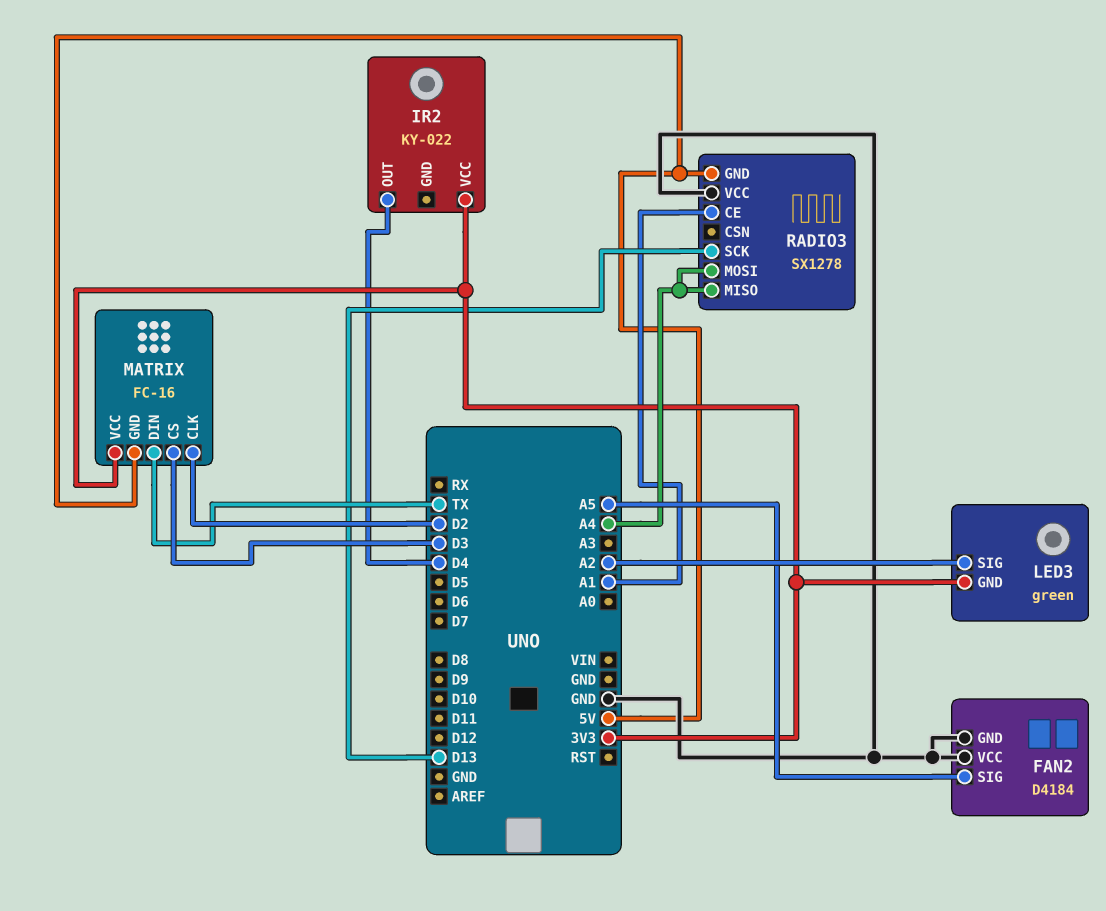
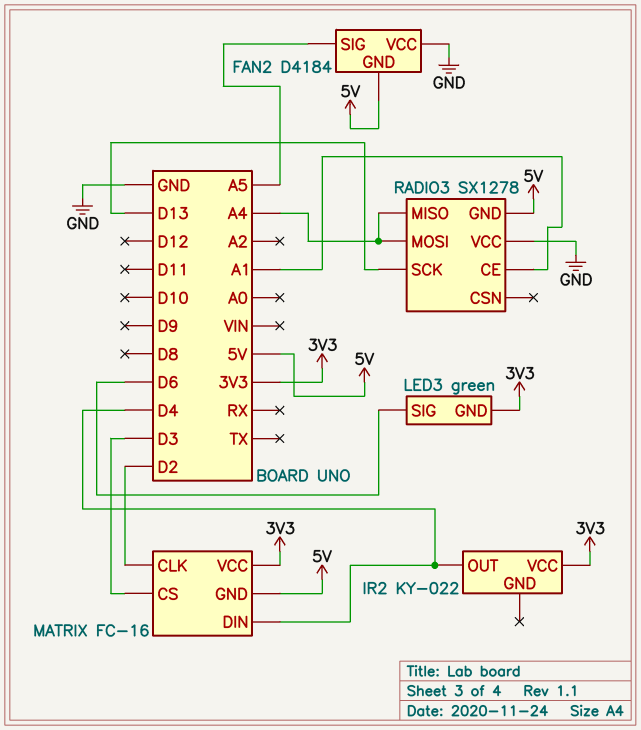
FAN2 pin GND: GND -> 5V
LED3 pin SIG: A2 -> D6
MATRIX pin DIN: TX -> D4

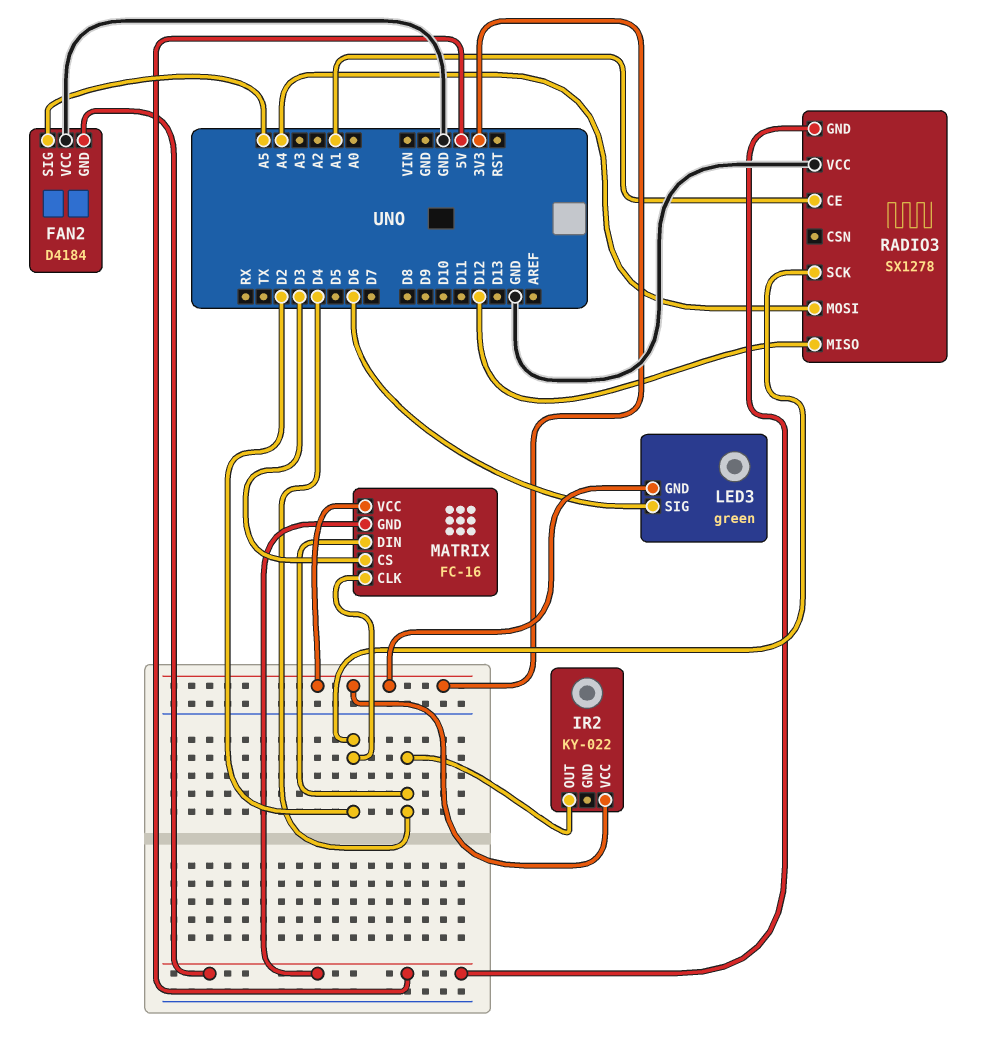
RADIO3 pin MISO: A4 -> D12
RADIO3 pin SCK: D13 -> D2

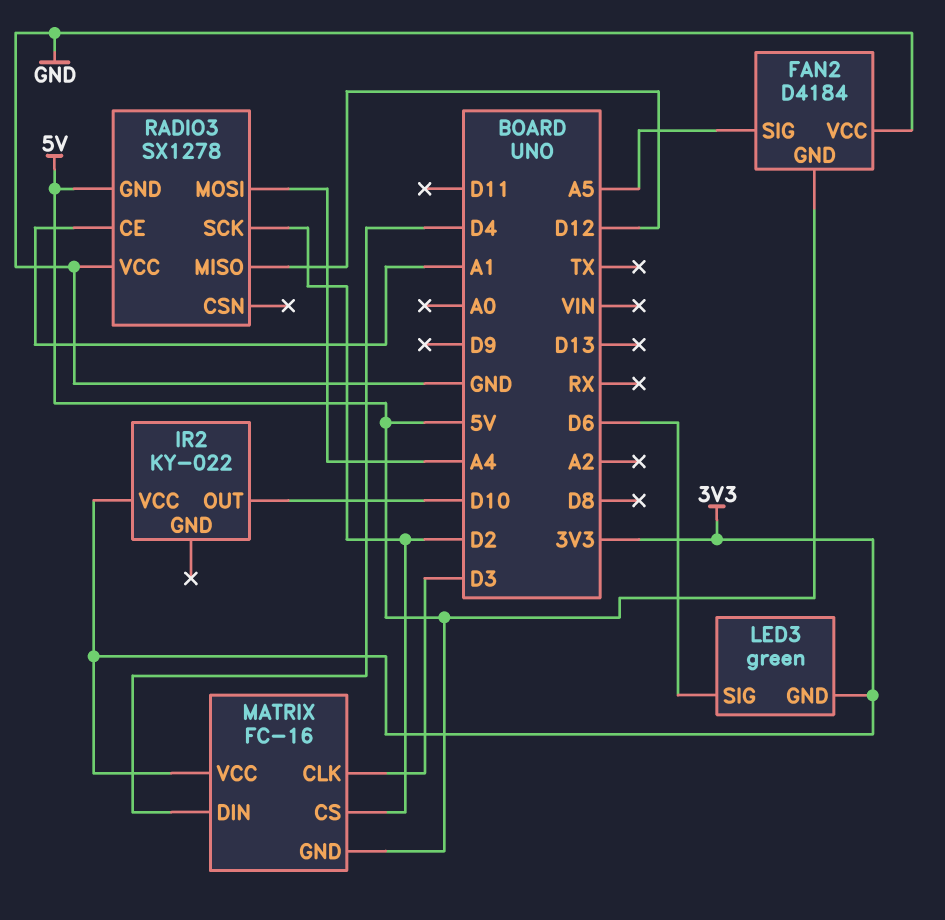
IR2 pin OUT: D4 -> D10
MATRIX pin CLK: D2 -> D3
MATRIX pin CS: D3 -> D2

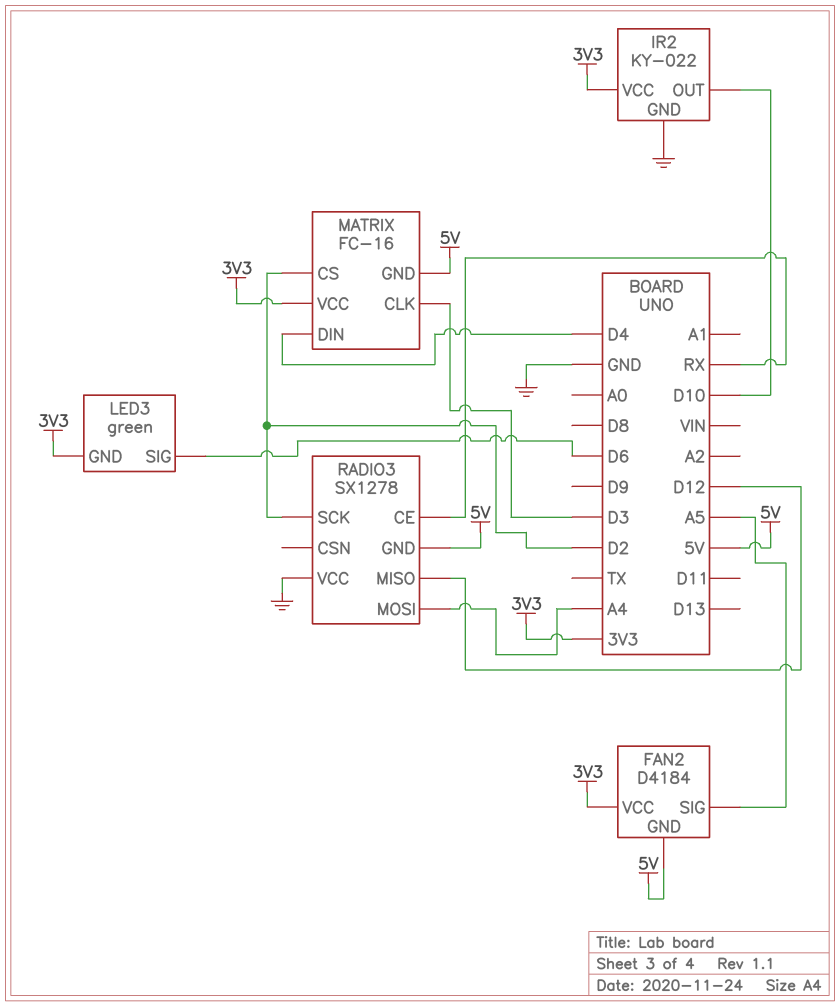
FAN2 pin VCC: GND -> 3V3
IR2 pin GND: none -> GND
RADIO3 pin CE: A1 -> RX

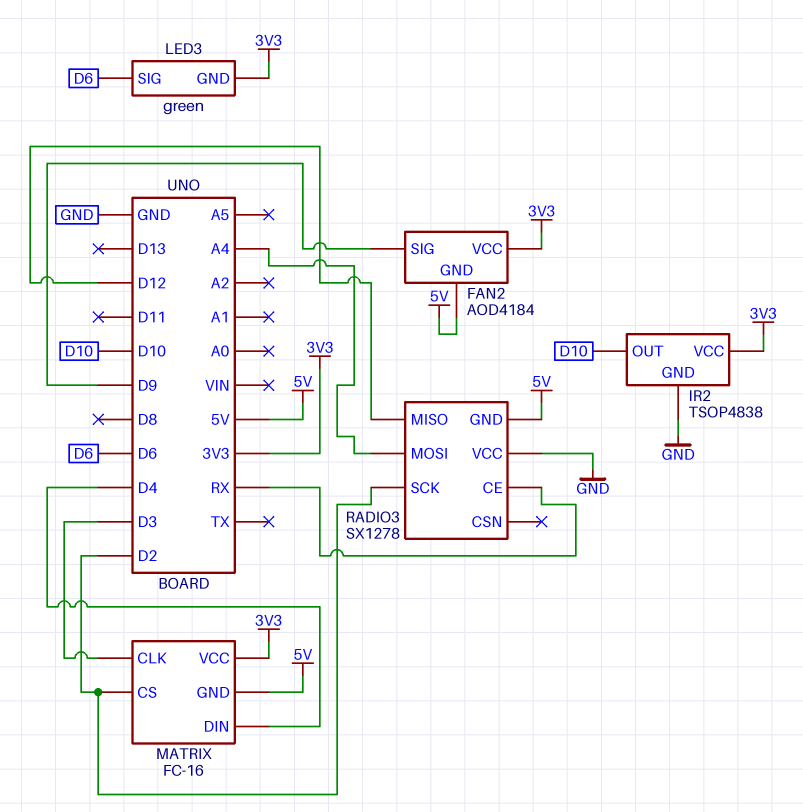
FAN2: D4184 -> AOD4184
FAN2 pin SIG: A5 -> D9
IR2: KY-022 -> TSOP4838

